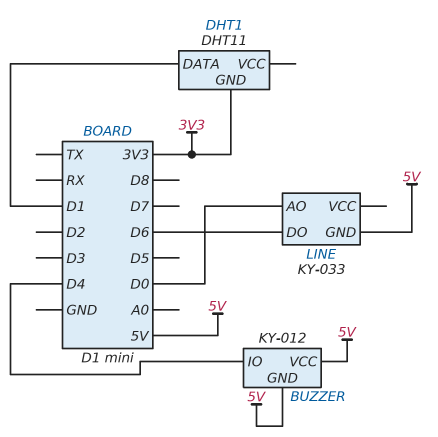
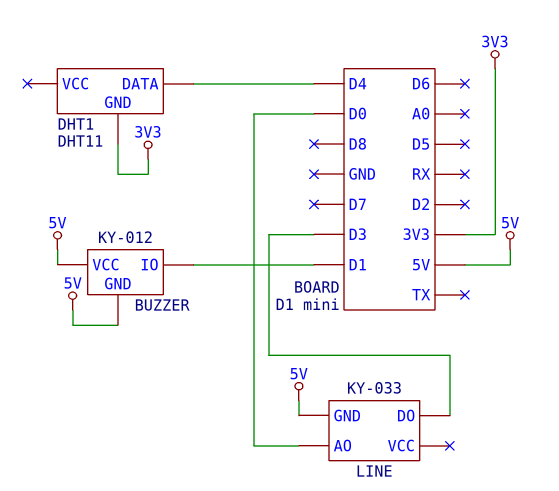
BUZZER pin IO: D4 -> D1
DHT1 pin DATA: D1 -> D4
LINE pin DO: D6 -> D3

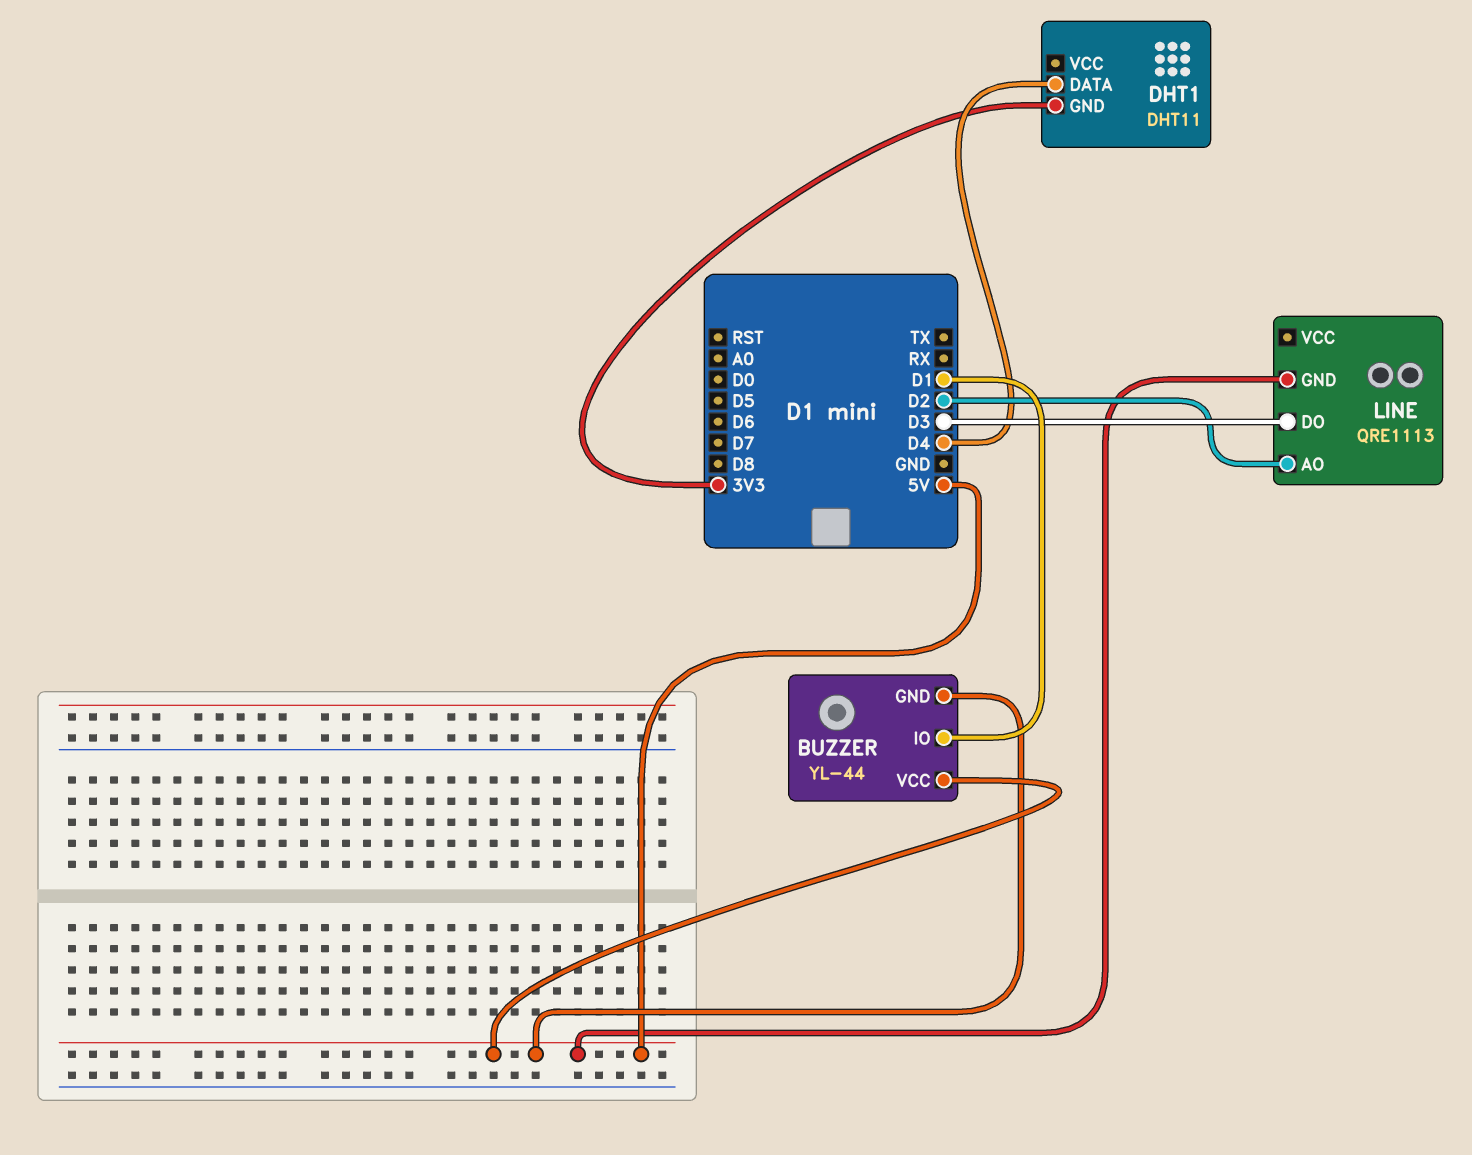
BUZZER: KY-012 -> YL-44
LINE: KY-033 -> QRE1113
LINE pin AO: D0 -> D2

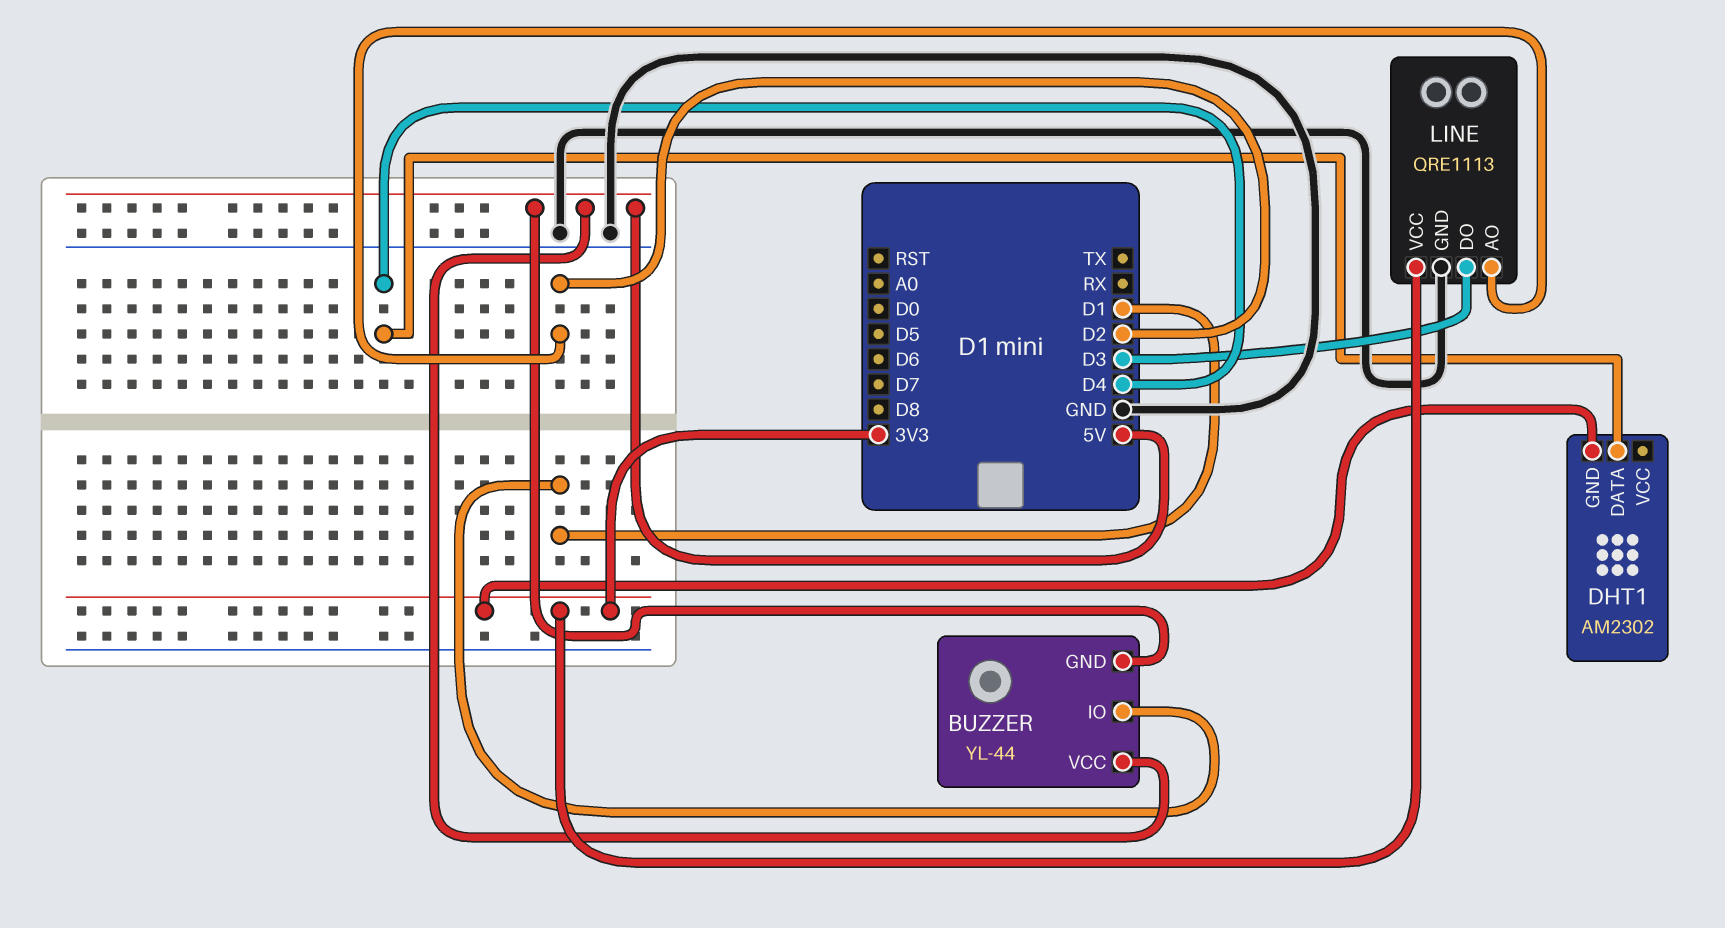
DHT1: DHT11 -> AM2302
LINE pin GND: 5V -> GND
LINE pin VCC: none -> 3V3

